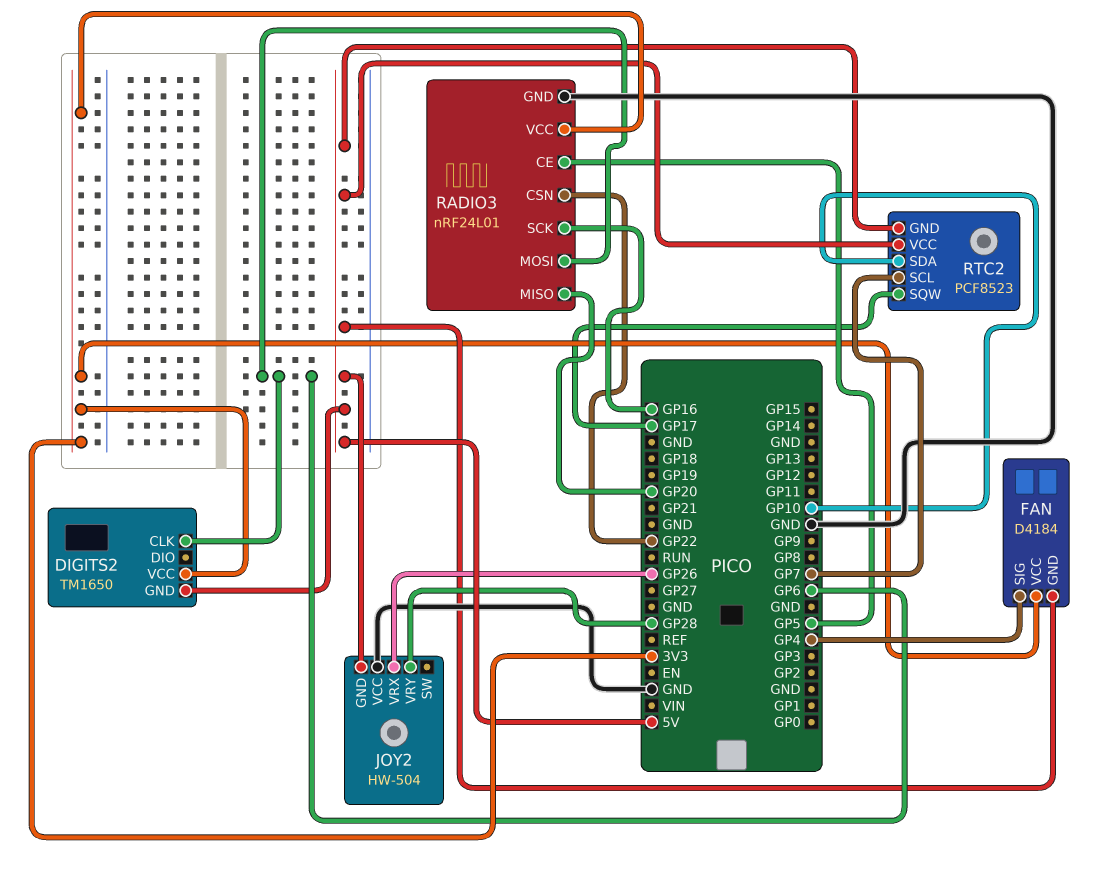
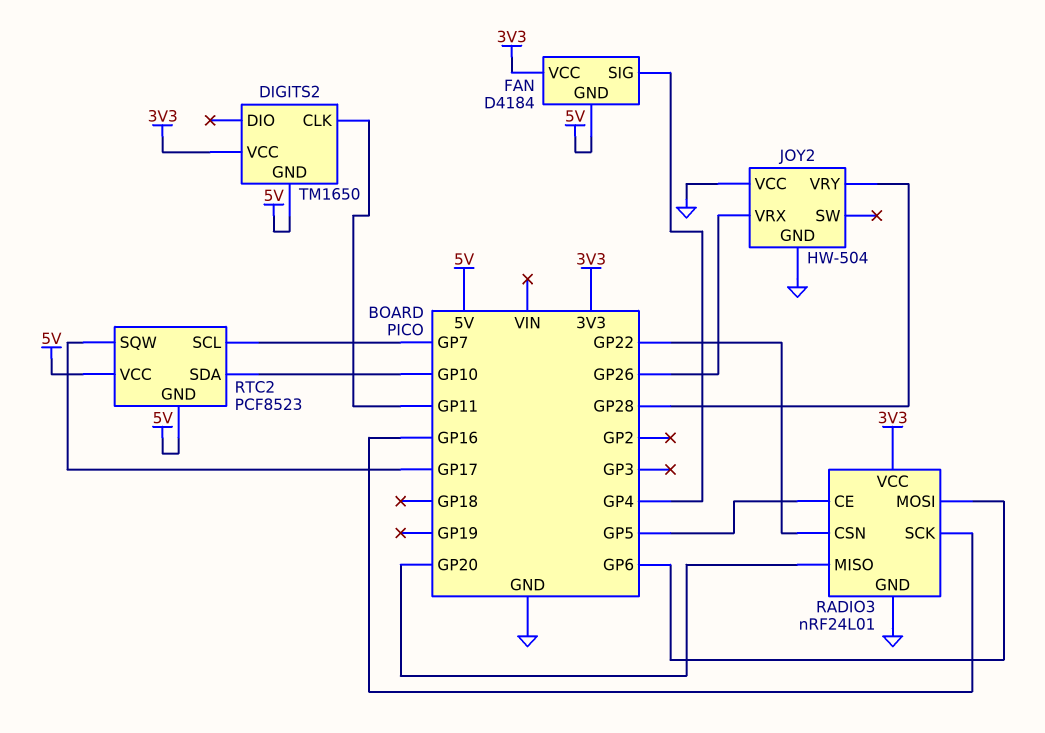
DIGITS2 pin CLK: GP6 -> GP11
JOY2 pin GND: 5V -> GND

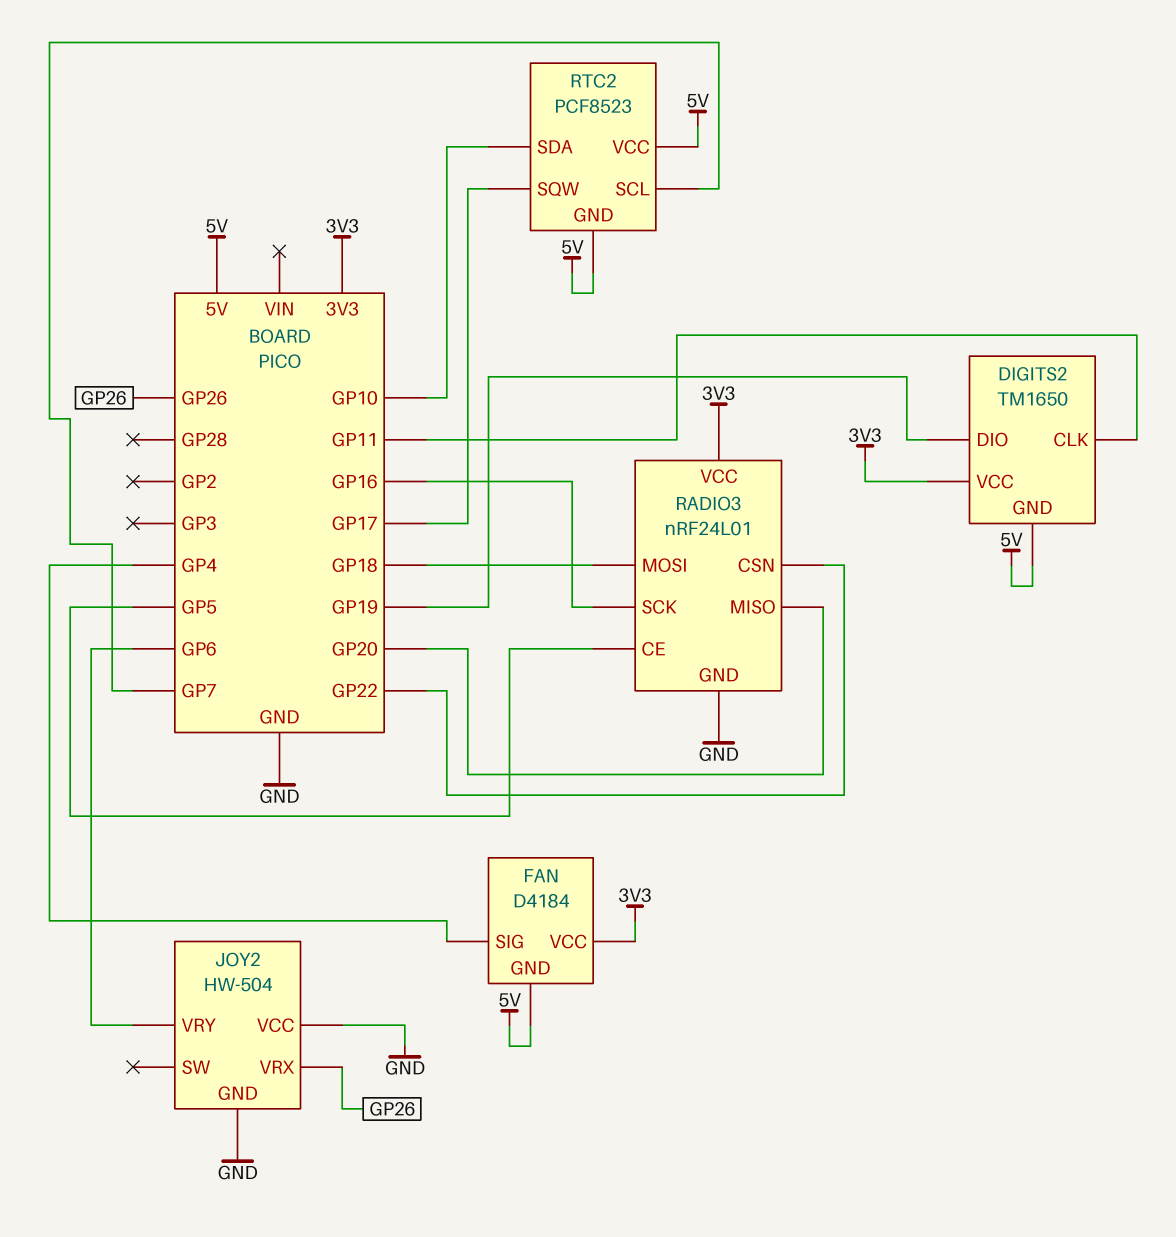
DIGITS2 pin DIO: none -> GP19
JOY2 pin VRY: GP28 -> GP6
RADIO3 pin MOSI: GP6 -> GP18

